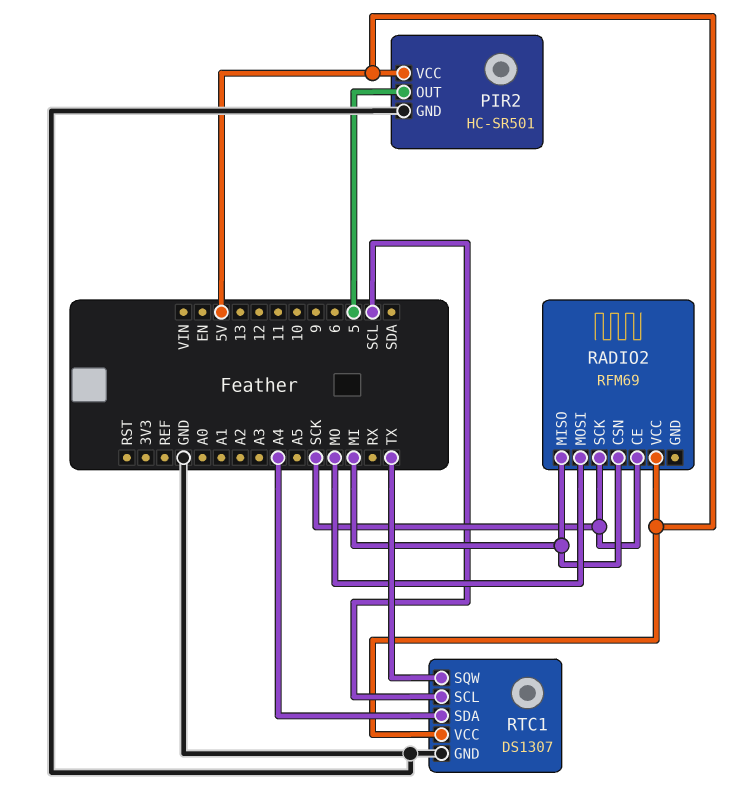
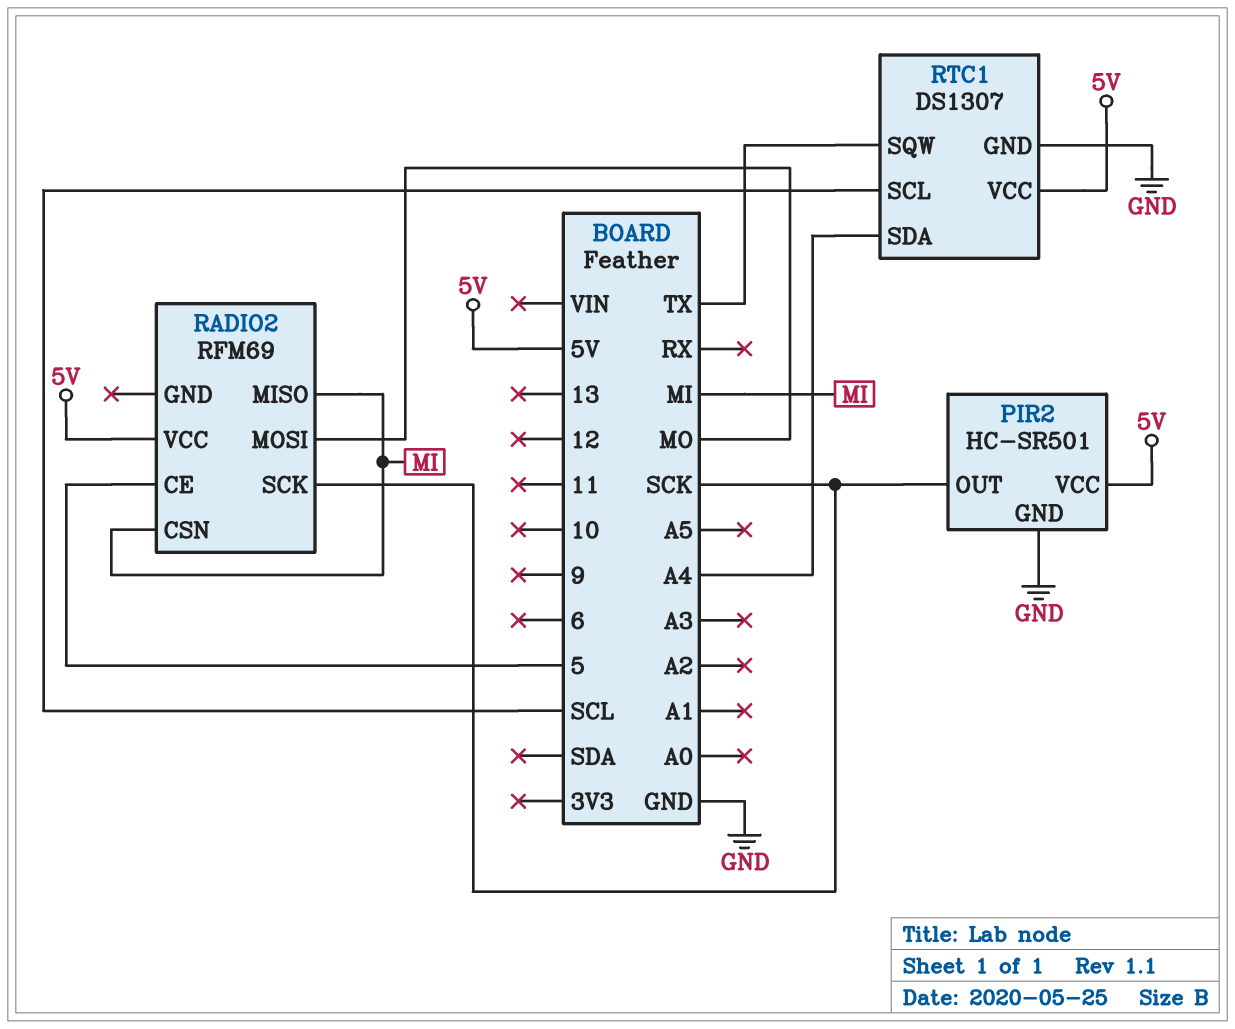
PIR2 pin OUT: 5 -> SCK
RADIO2 pin CE: SCK -> 5

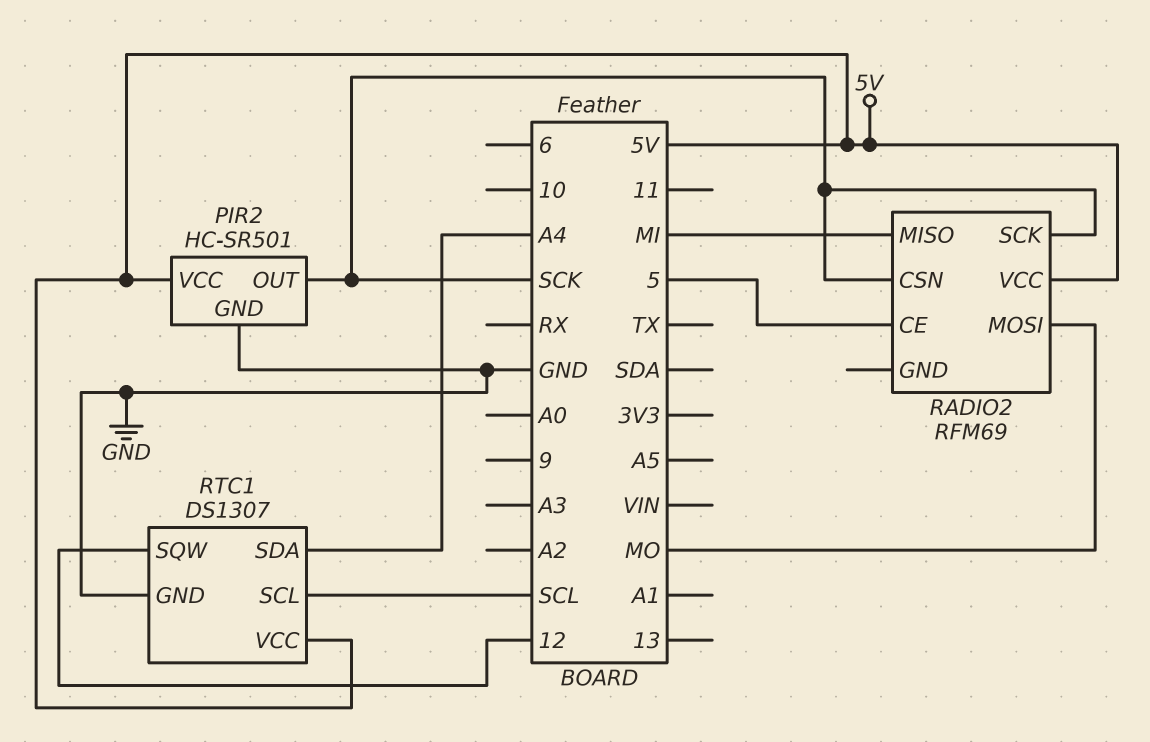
RADIO2 pin CSN: MI -> SCK
RTC1 pin SQW: TX -> 12

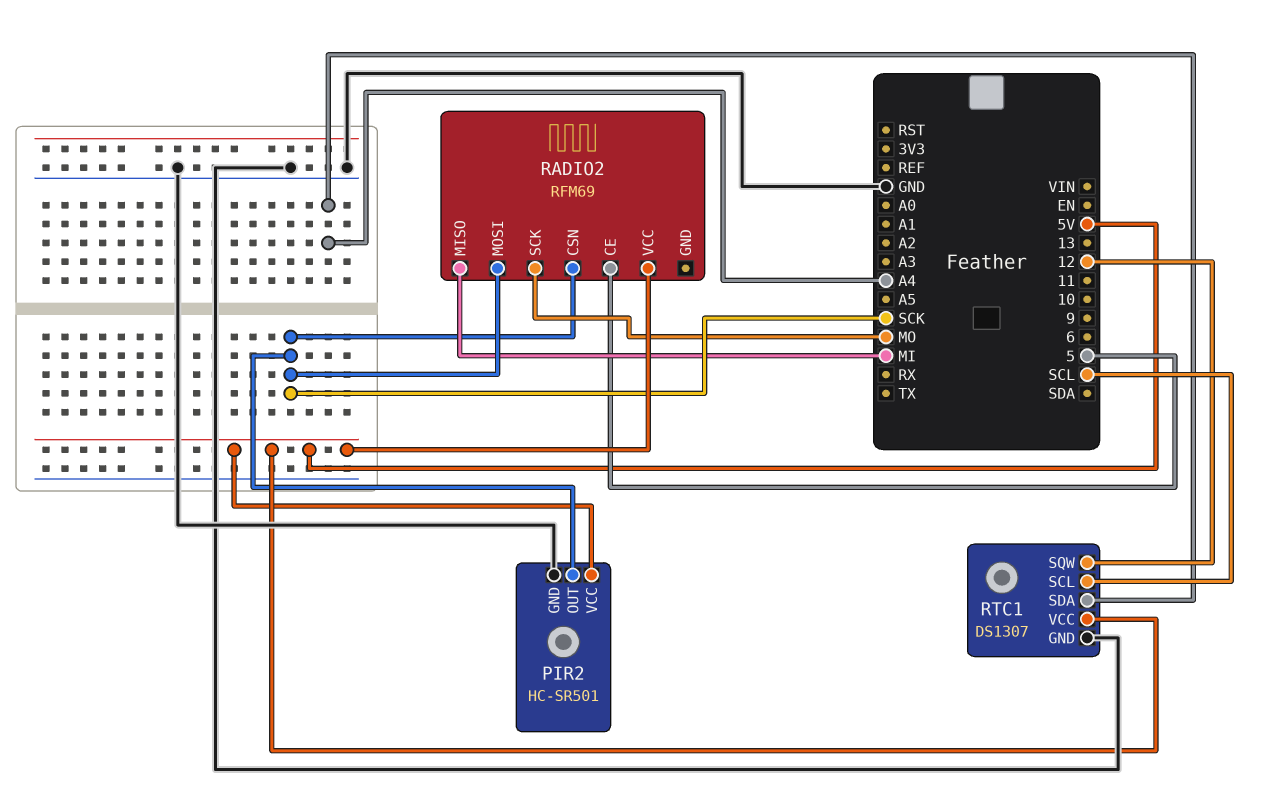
RADIO2 pin MOSI: MO -> SCK
RADIO2 pin SCK: SCK -> MO

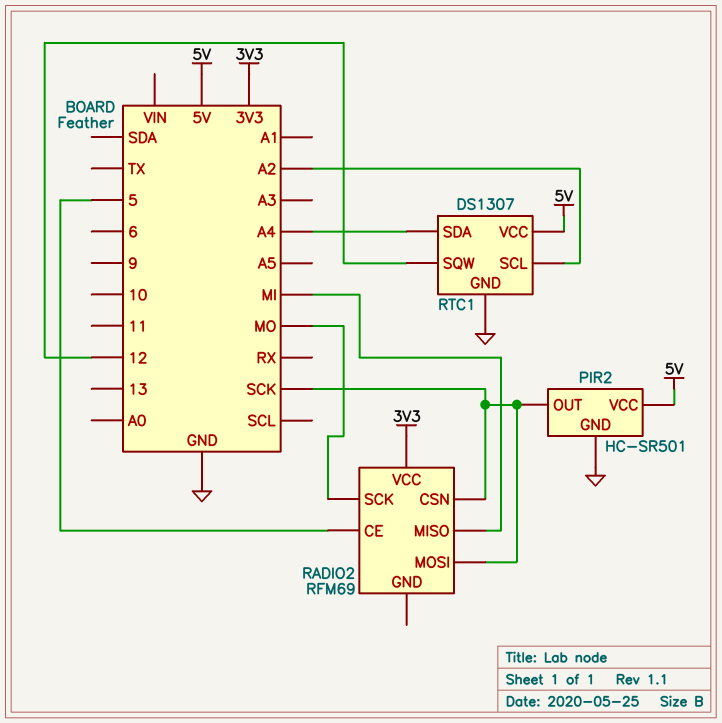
RADIO2 pin VCC: 5V -> 3V3
RTC1 pin SCL: SCL -> A2

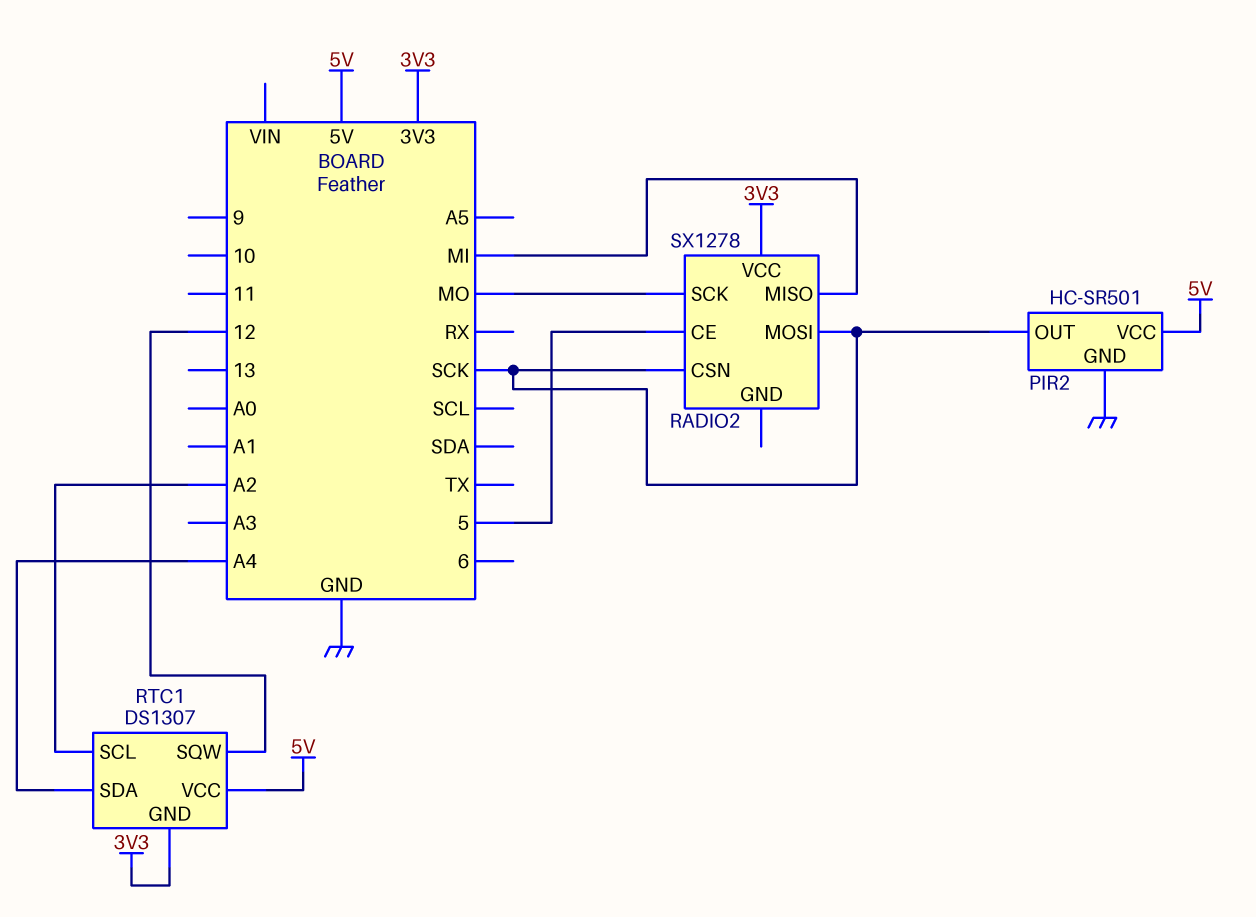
RADIO2: RFM69 -> SX1278
RTC1 pin GND: GND -> 3V3

